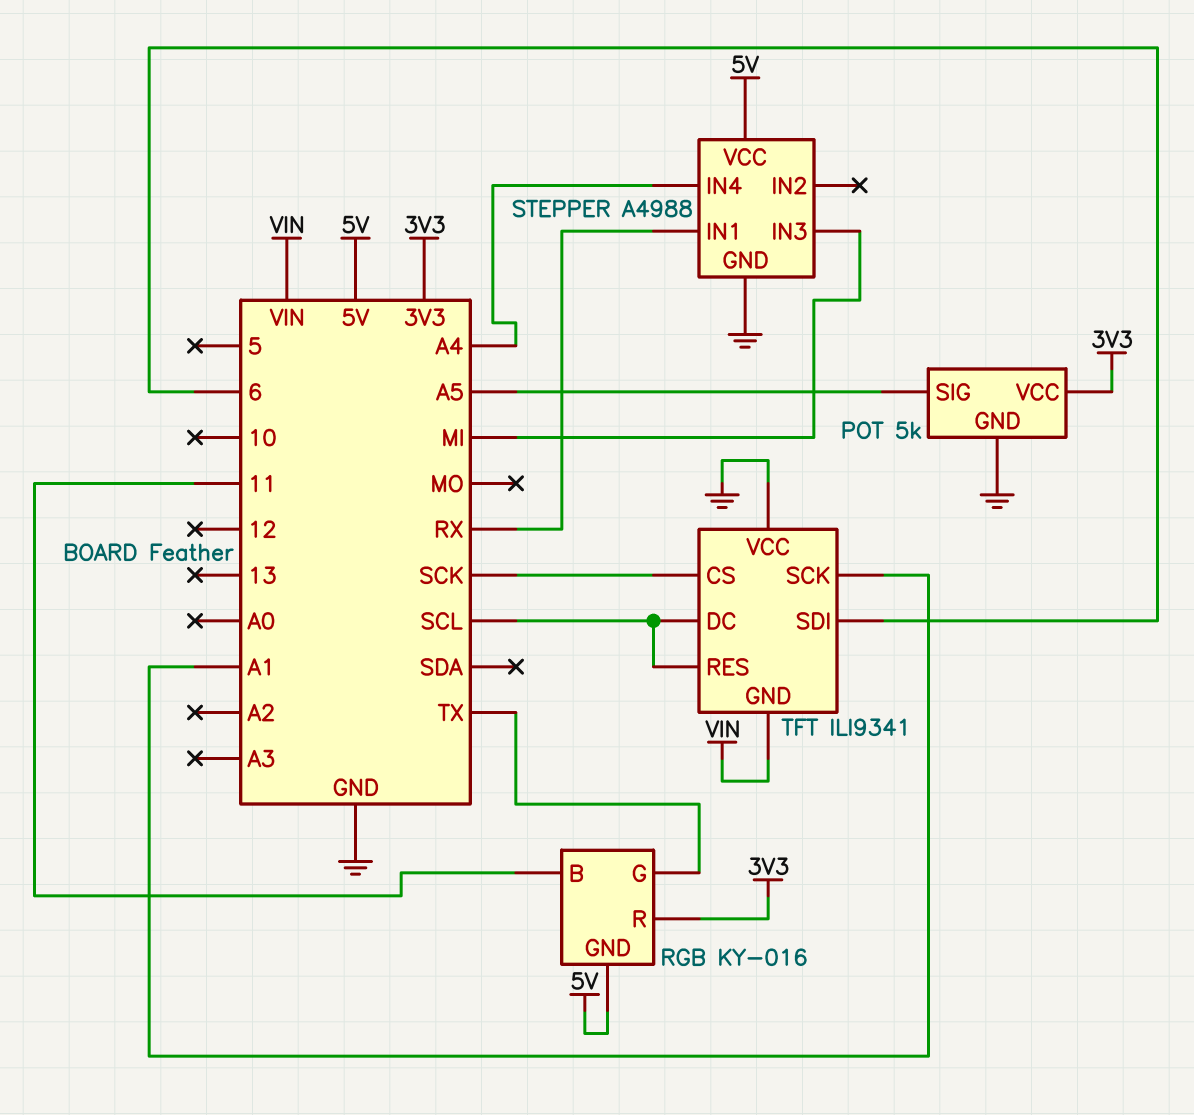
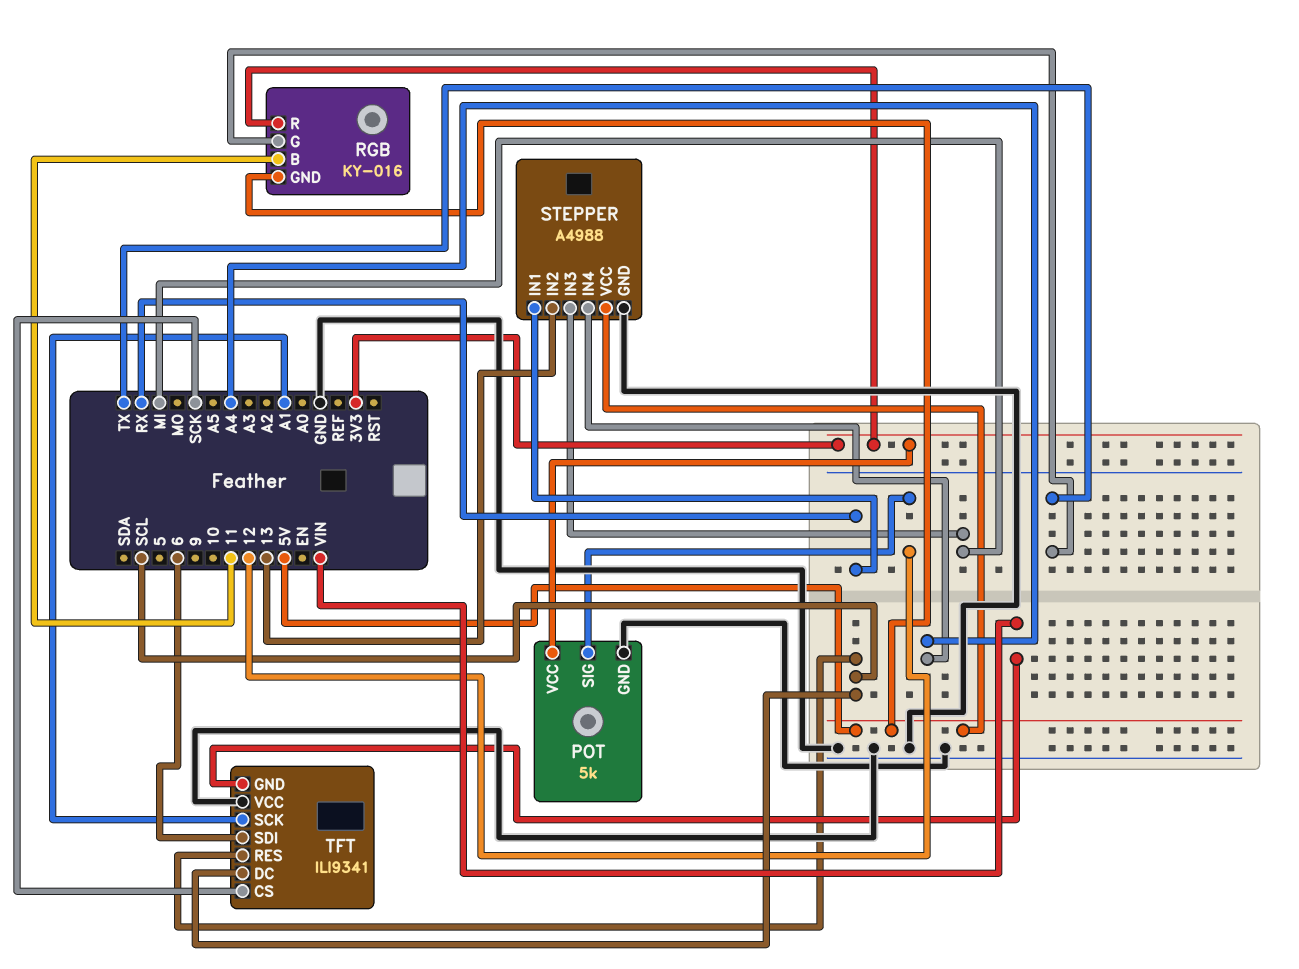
POT pin SIG: A5 -> 12
STEPPER pin IN2: none -> 13

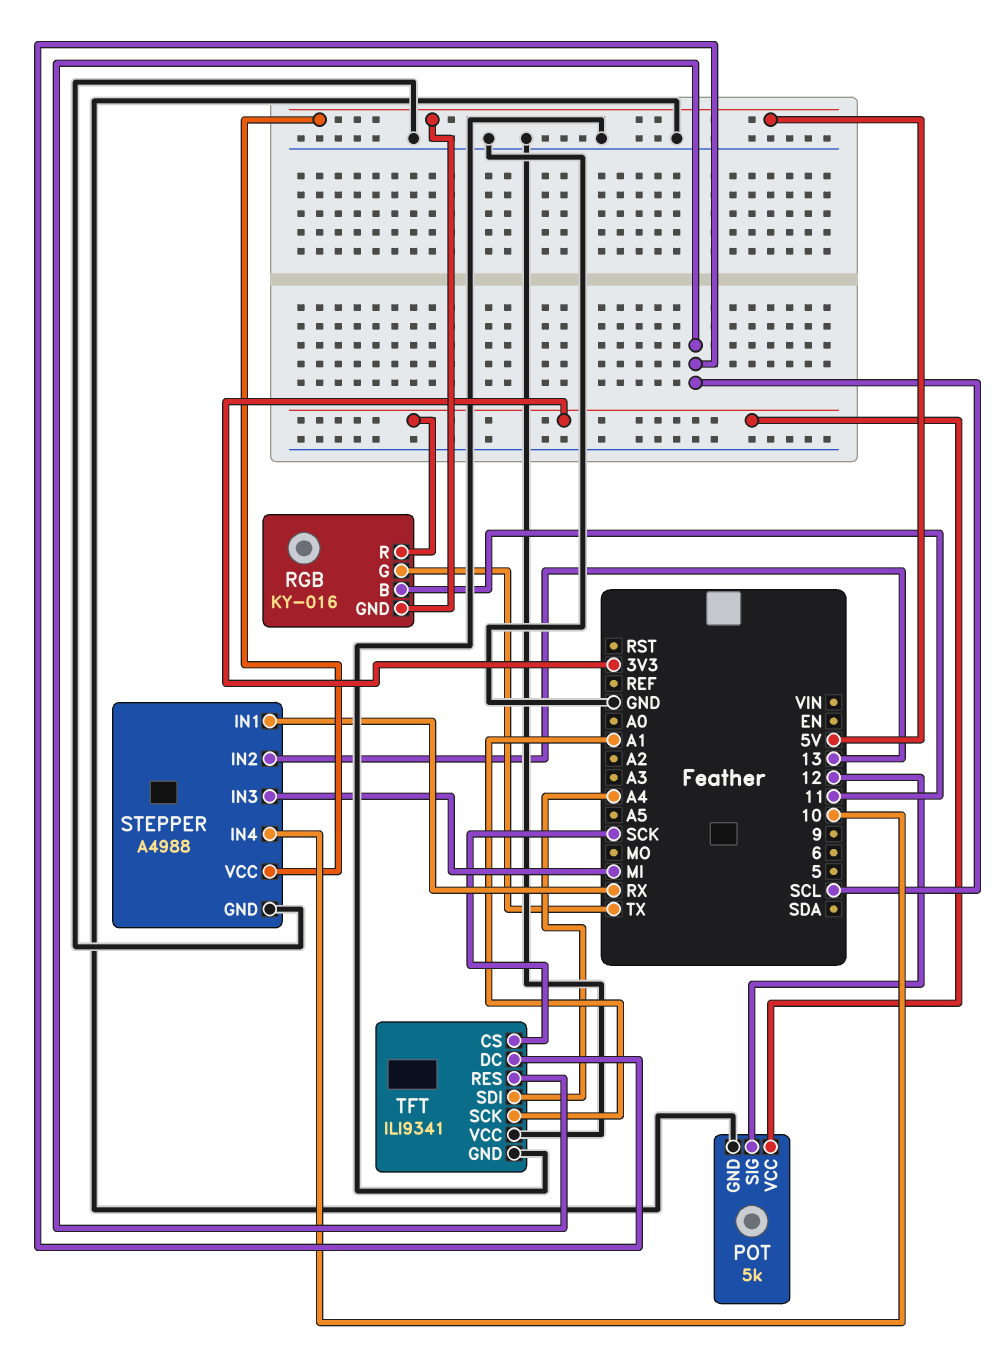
STEPPER pin IN4: A4 -> 10
TFT pin GND: VIN -> GND
TFT pin SDI: 6 -> A4

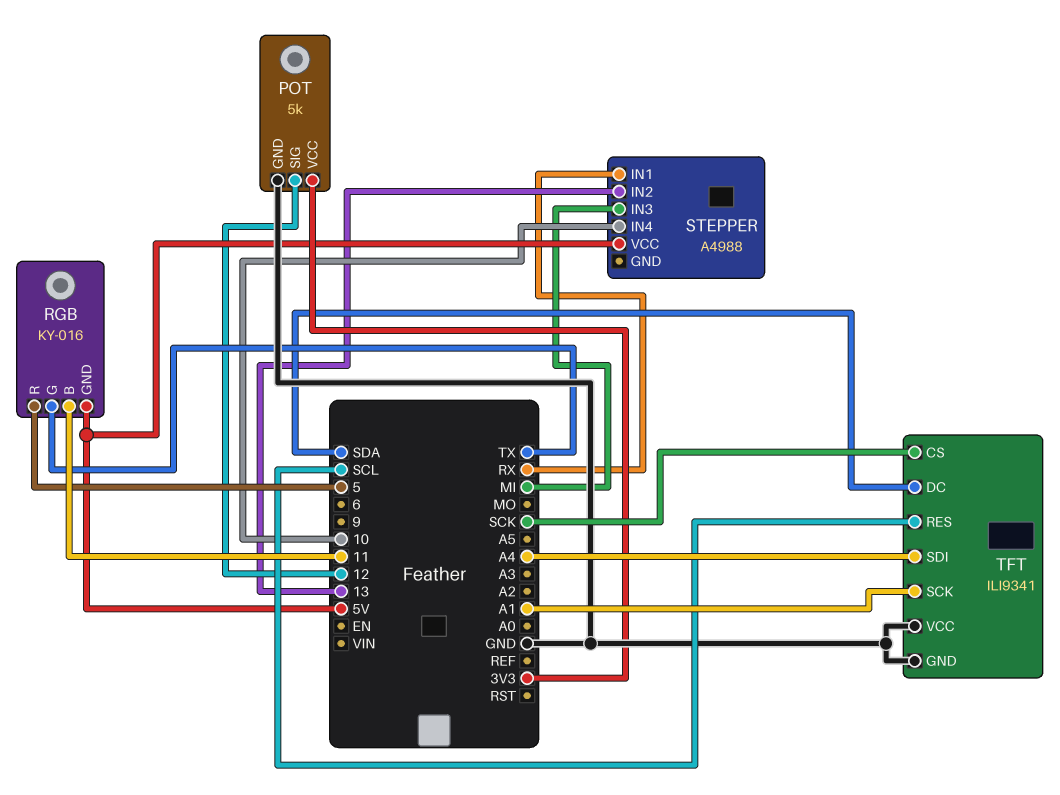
RGB pin R: 3V3 -> 5
STEPPER pin GND: GND -> none
TFT pin DC: SCL -> SDA

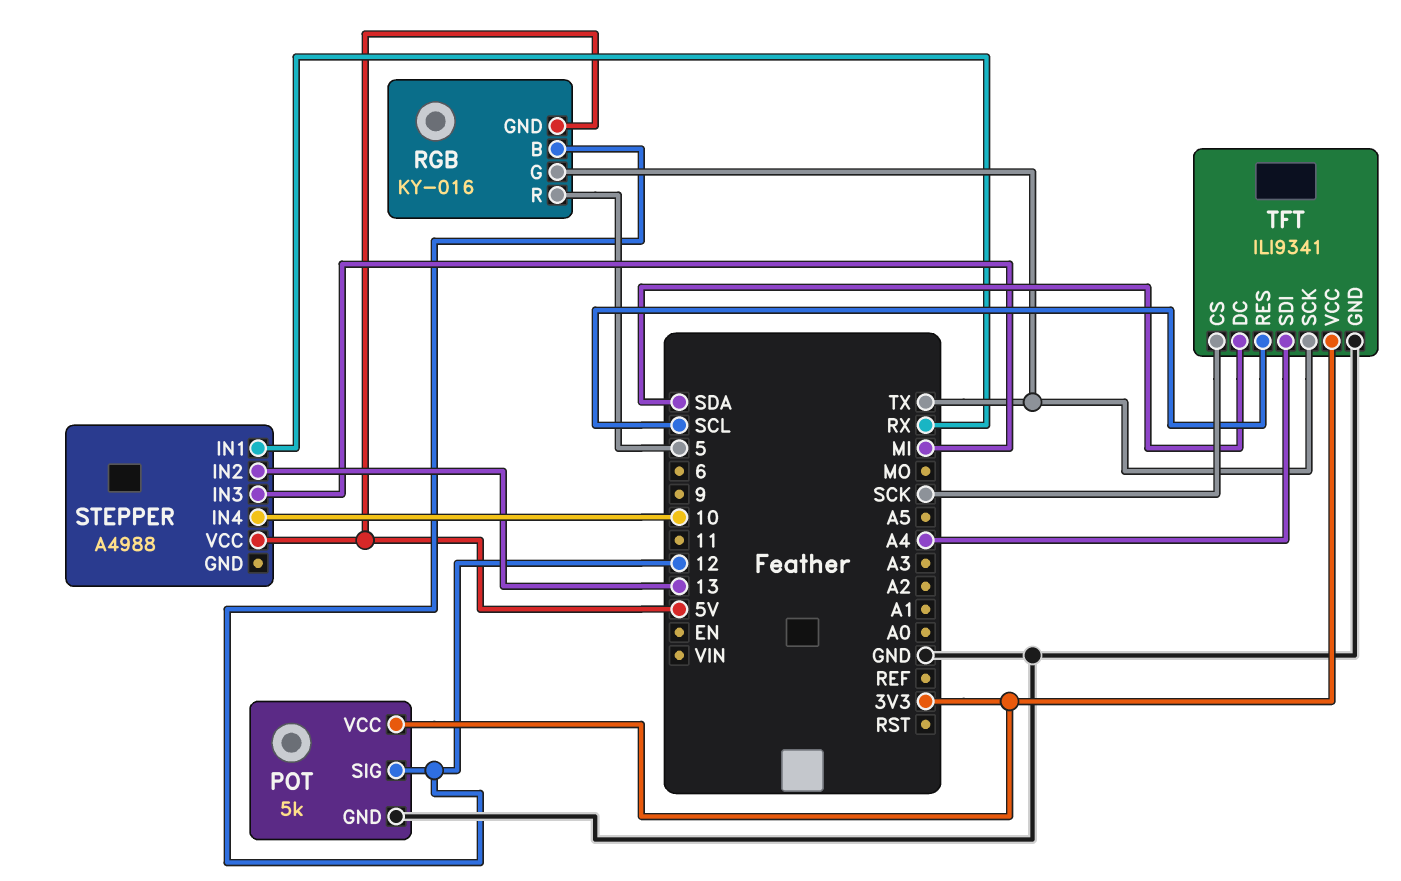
RGB pin B: 11 -> 12
TFT pin SCK: A1 -> TX
TFT pin VCC: GND -> 3V3

